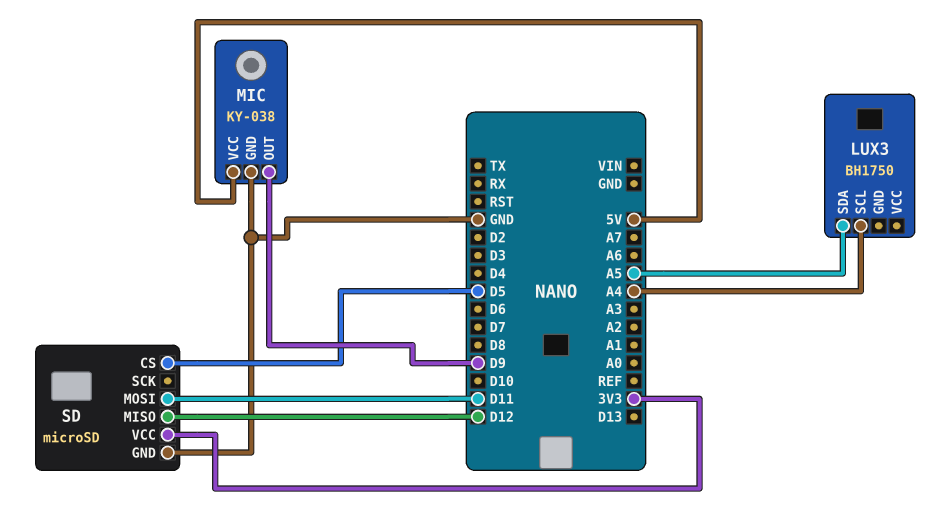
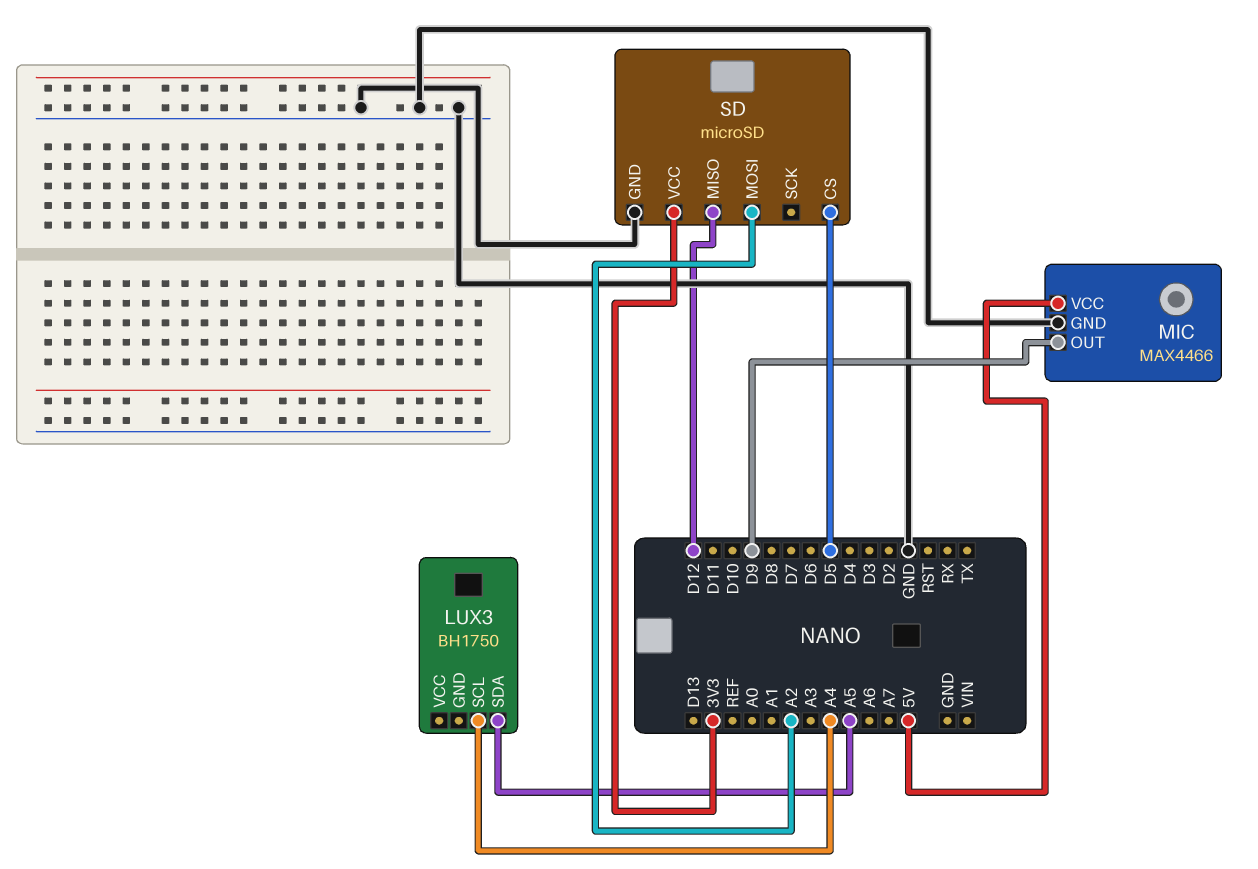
MIC: KY-038 -> MAX4466
SD pin MOSI: D11 -> A2

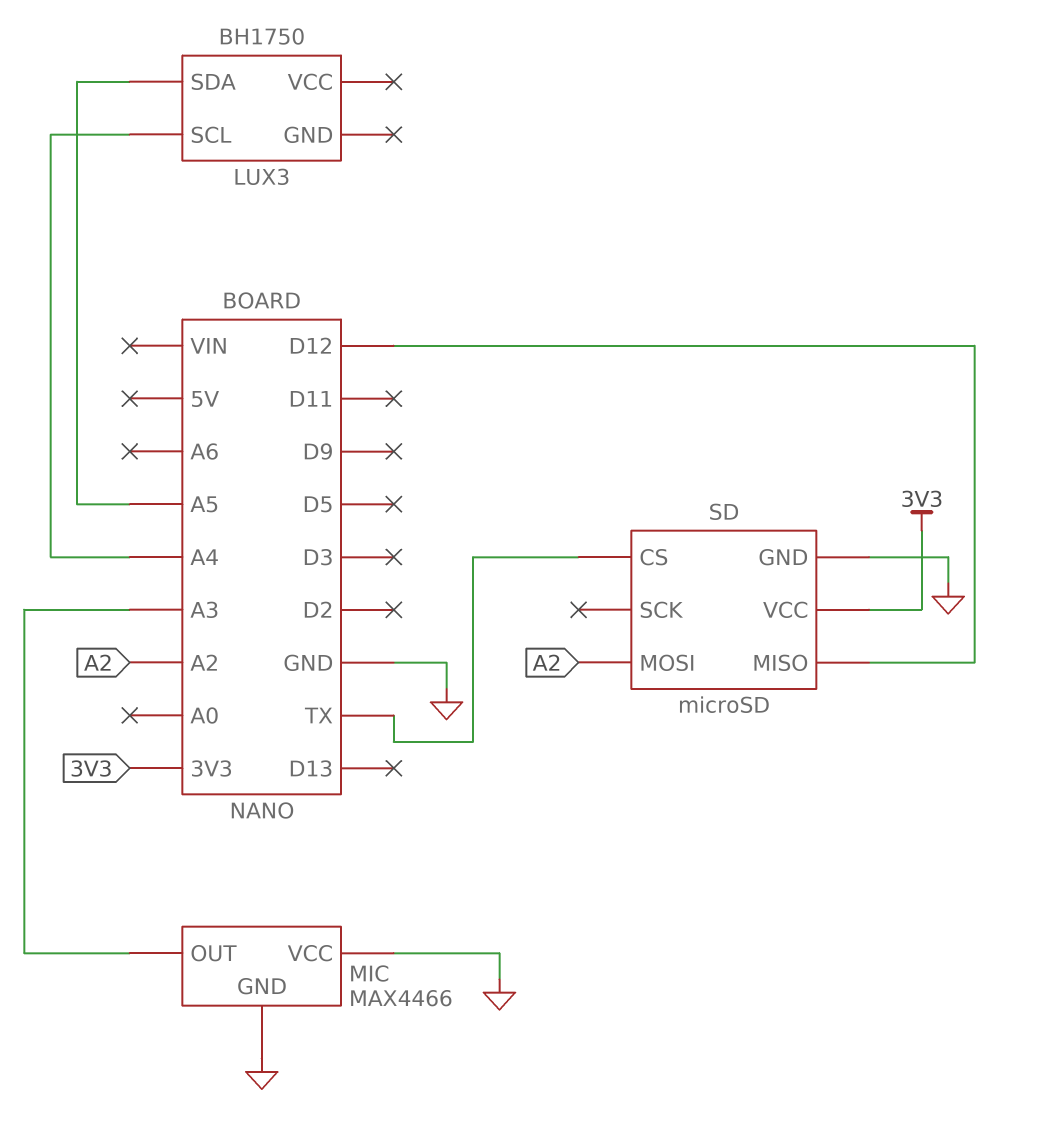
MIC pin OUT: D9 -> A3
MIC pin VCC: 5V -> GND
SD pin CS: D5 -> TX

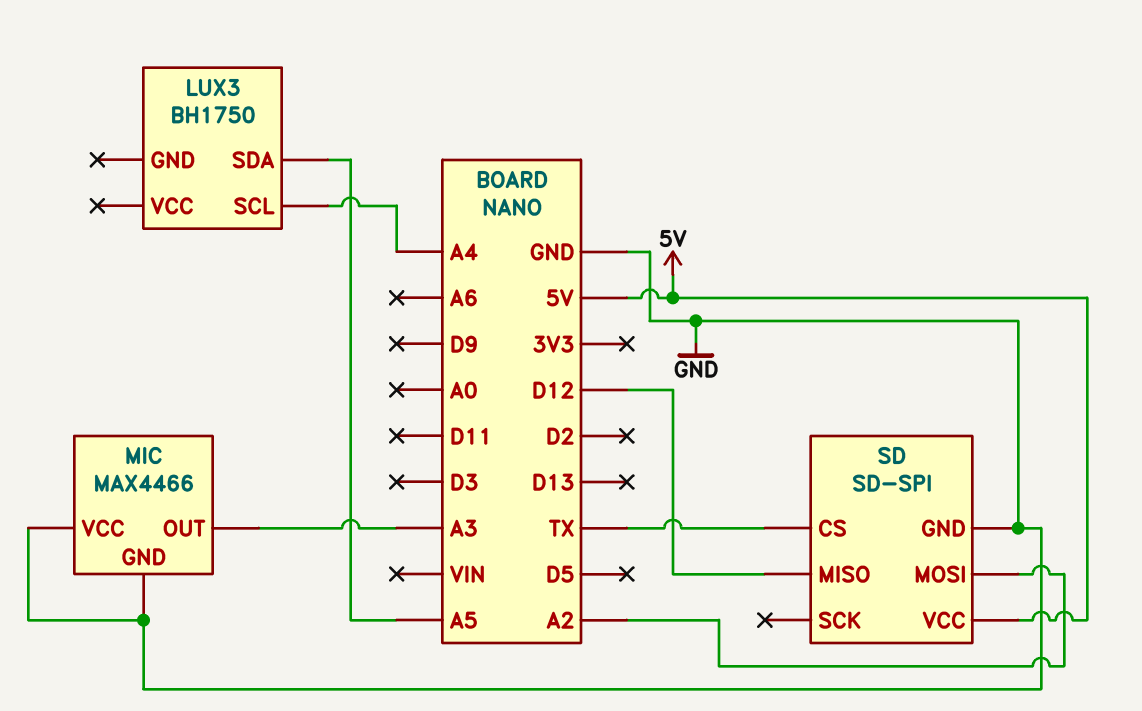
SD: microSD -> SD-SPI
SD pin VCC: 3V3 -> 5V

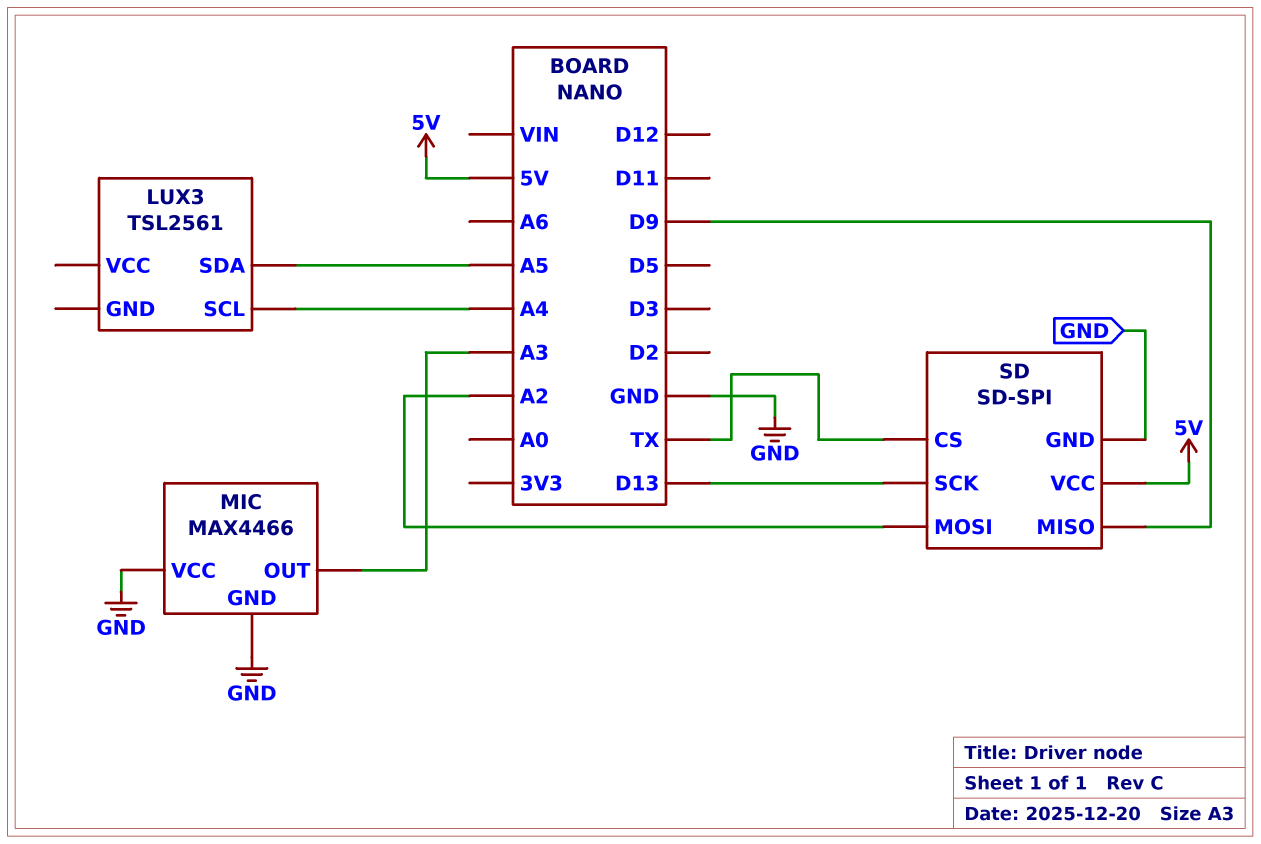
LUX3: BH1750 -> TSL2561
SD pin MISO: D12 -> D9
SD pin SCK: none -> D13

